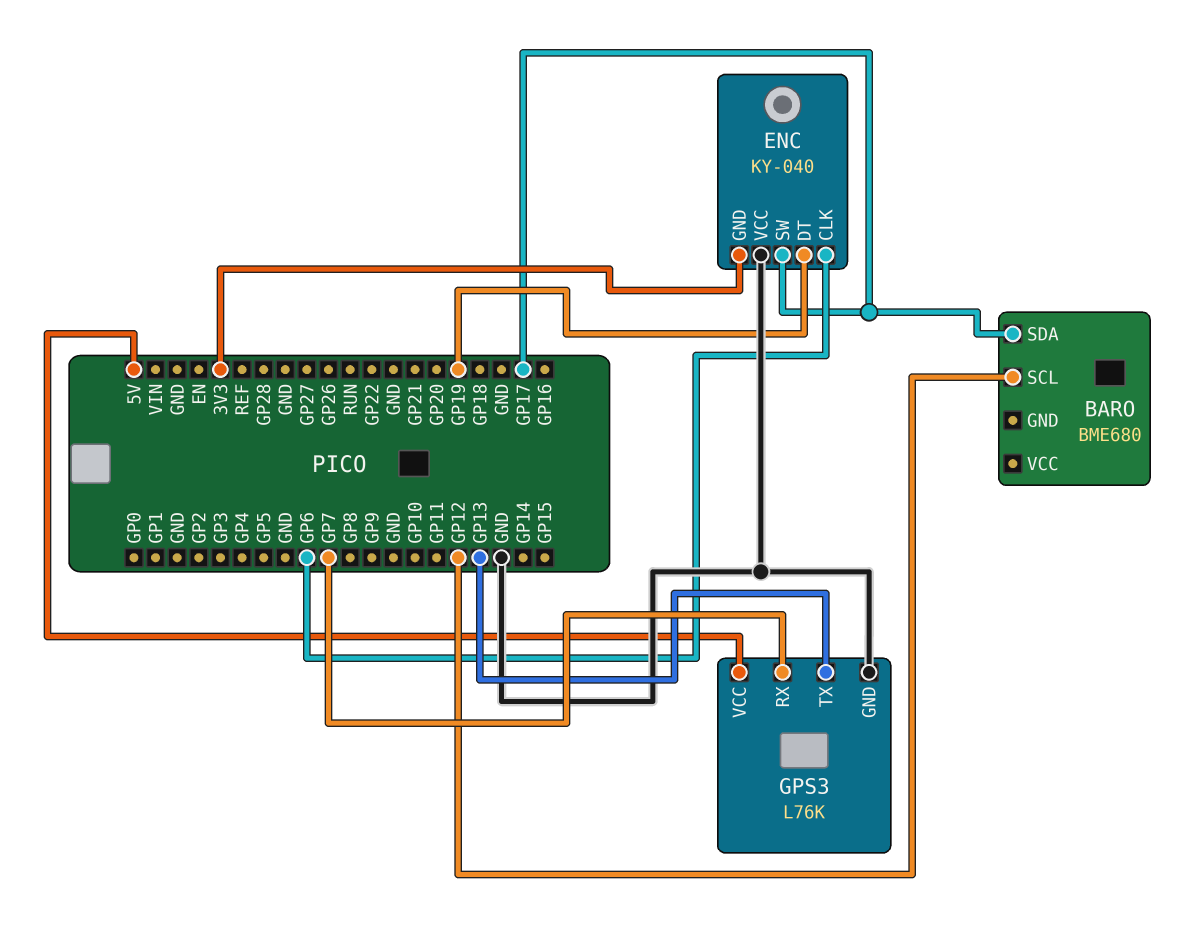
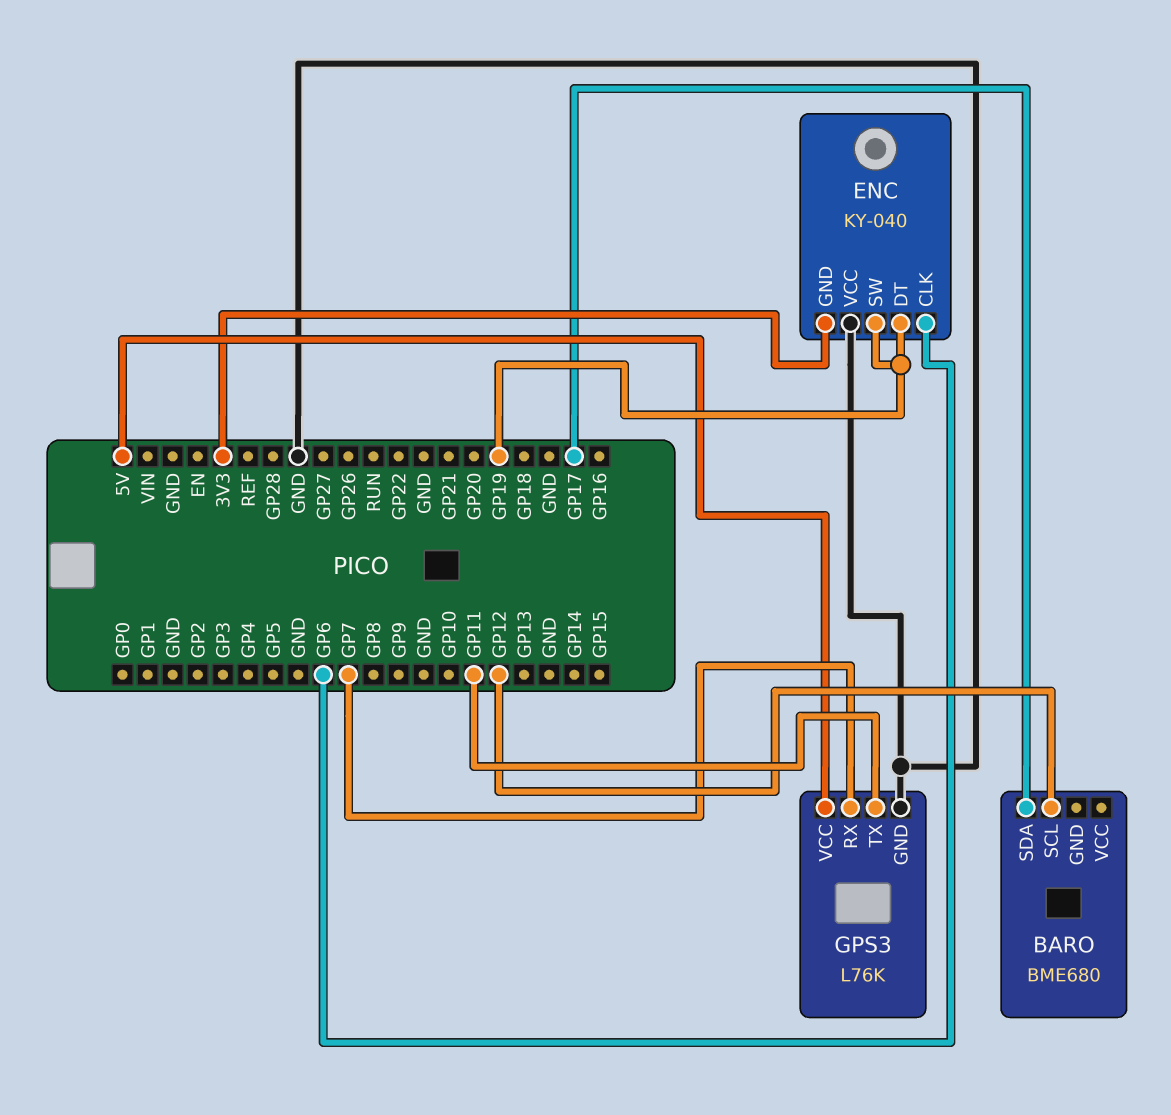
ENC pin SW: GP17 -> GP19
GPS3 pin TX: GP13 -> GP11

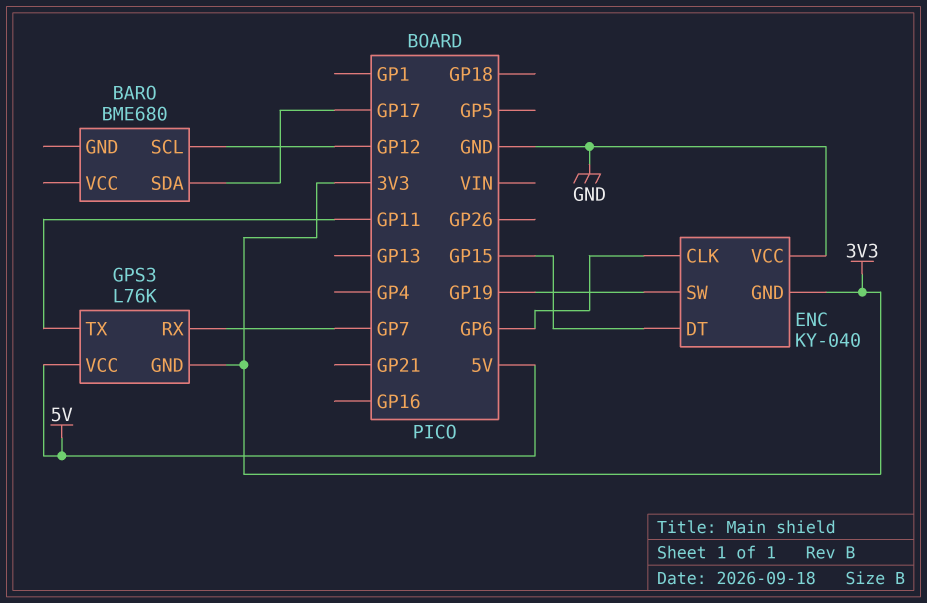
ENC pin DT: GP19 -> GP15
GPS3 pin GND: GND -> 3V3

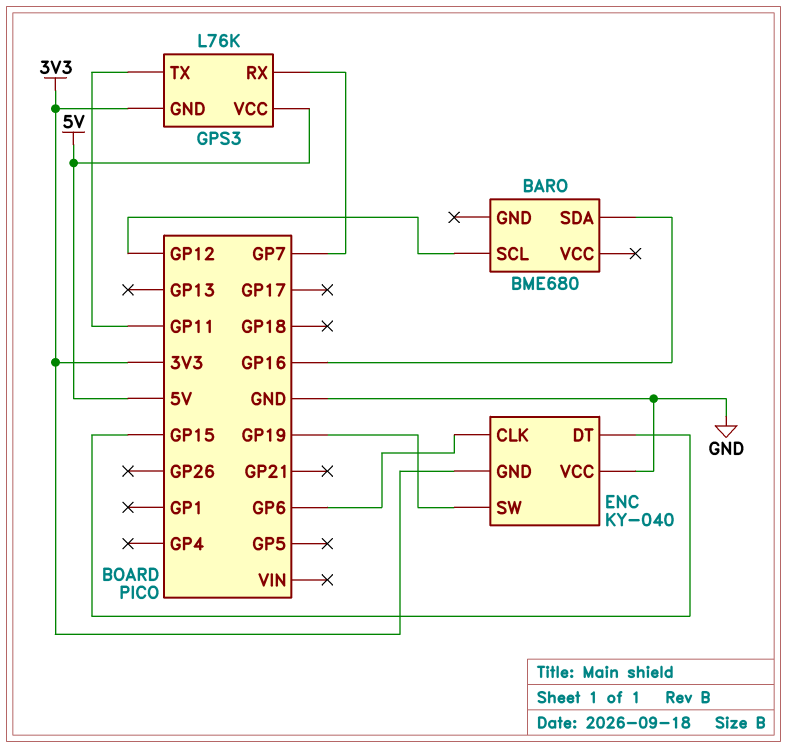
BARO pin SDA: GP17 -> GP16

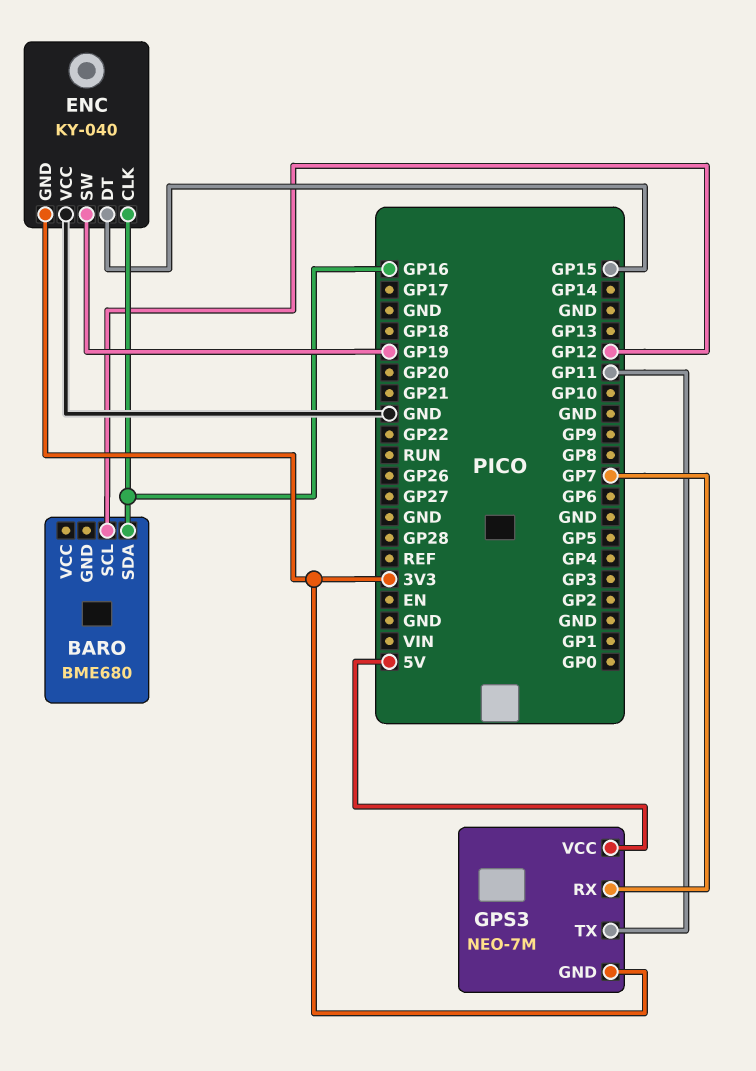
ENC pin CLK: GP6 -> GP16
GPS3: L76K -> NEO-7M

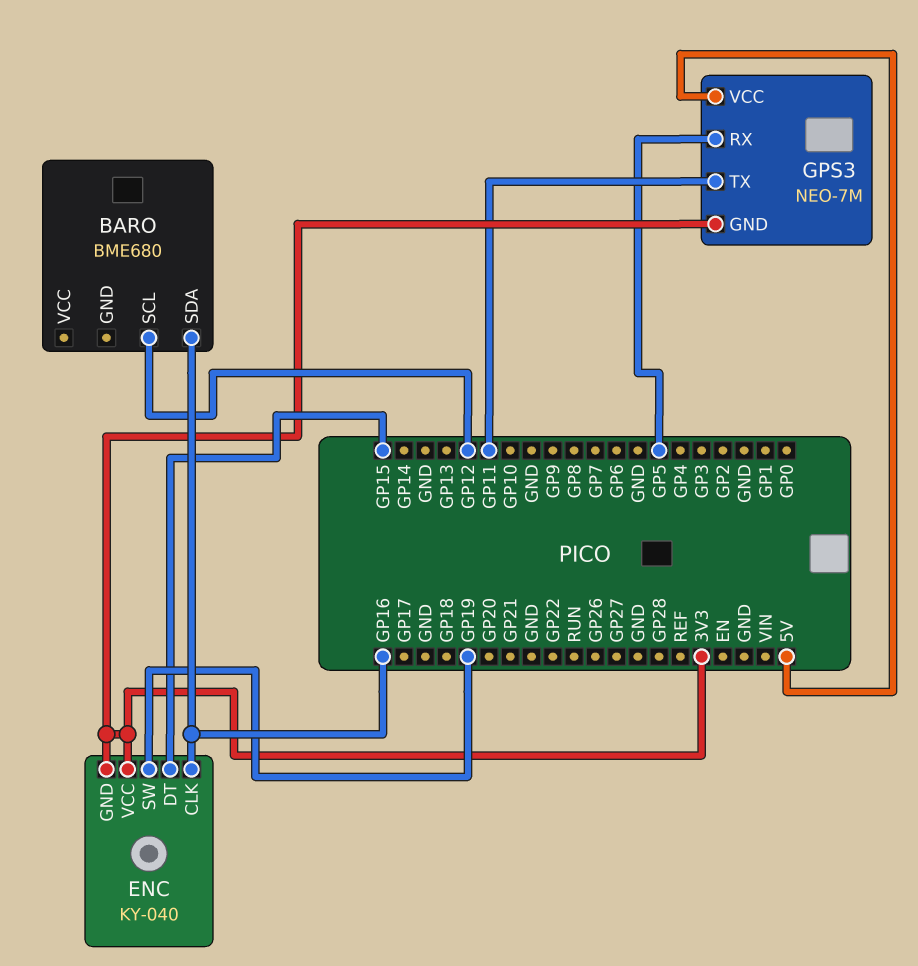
ENC pin VCC: GND -> 3V3
GPS3 pin RX: GP7 -> GP5

